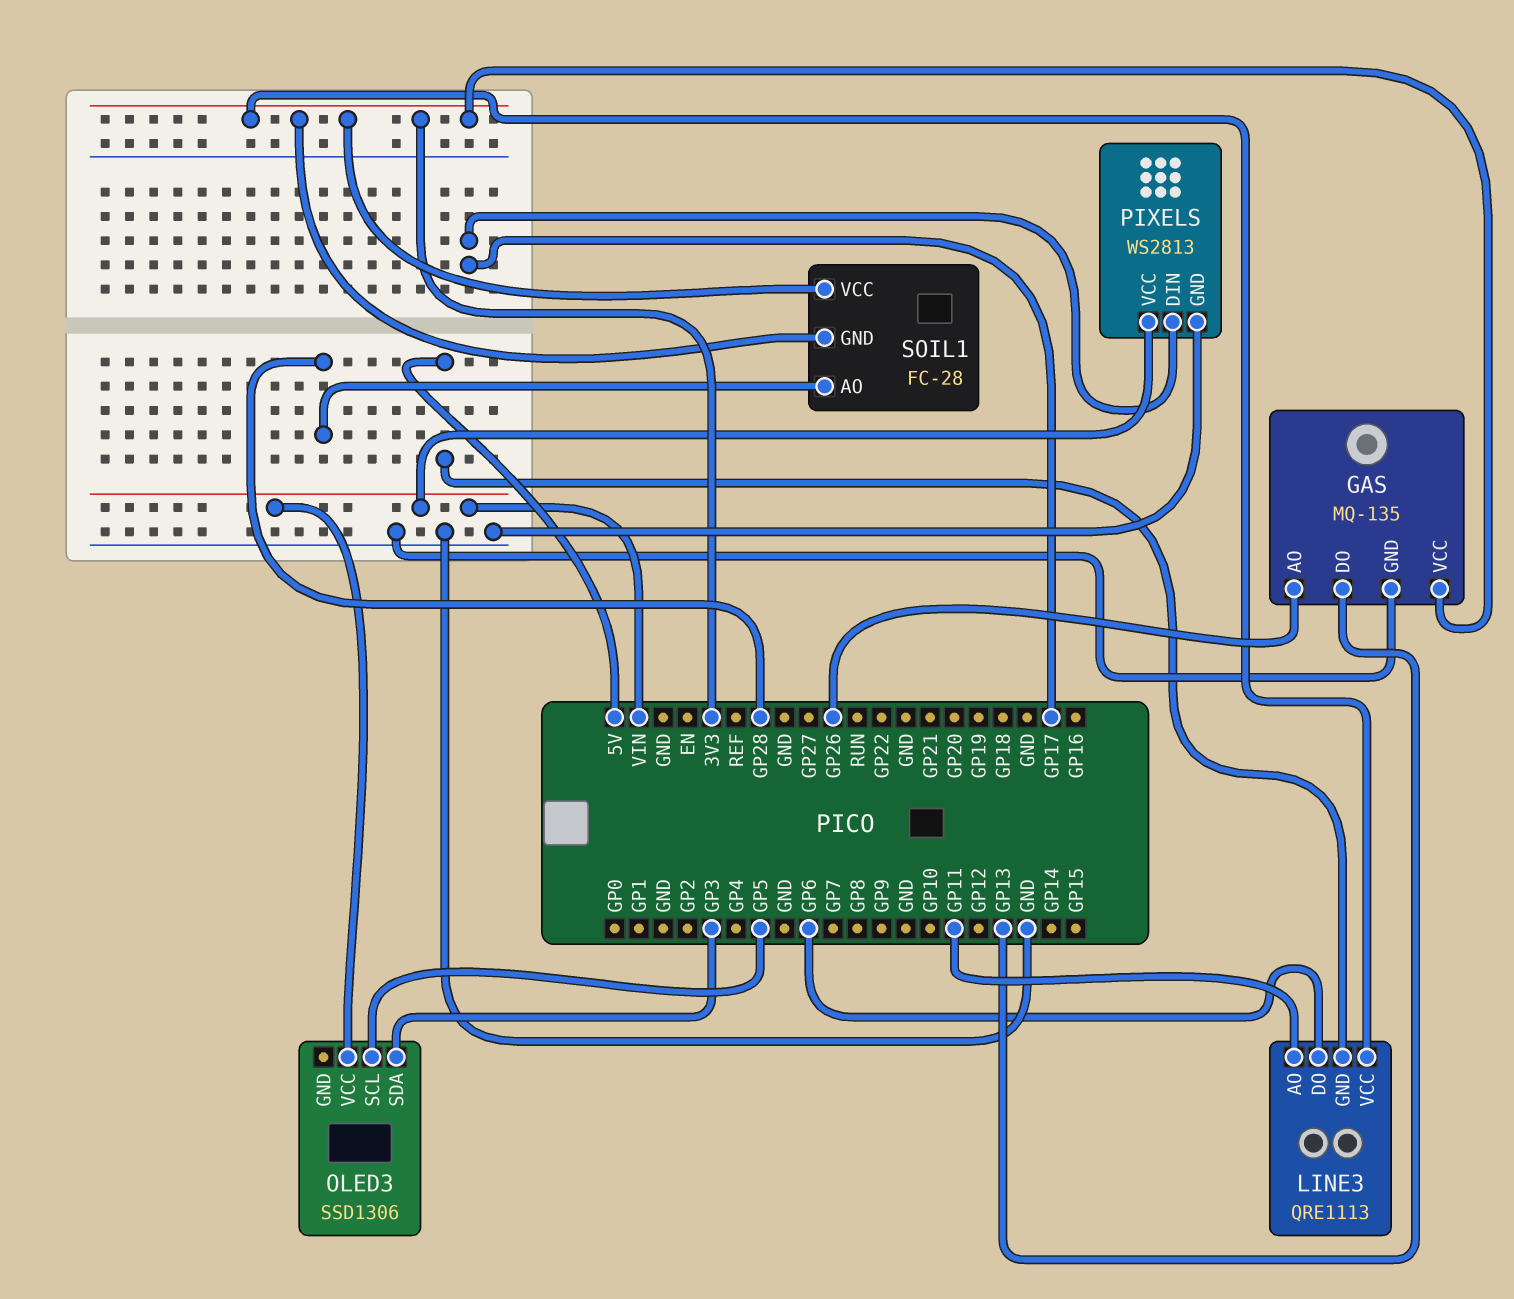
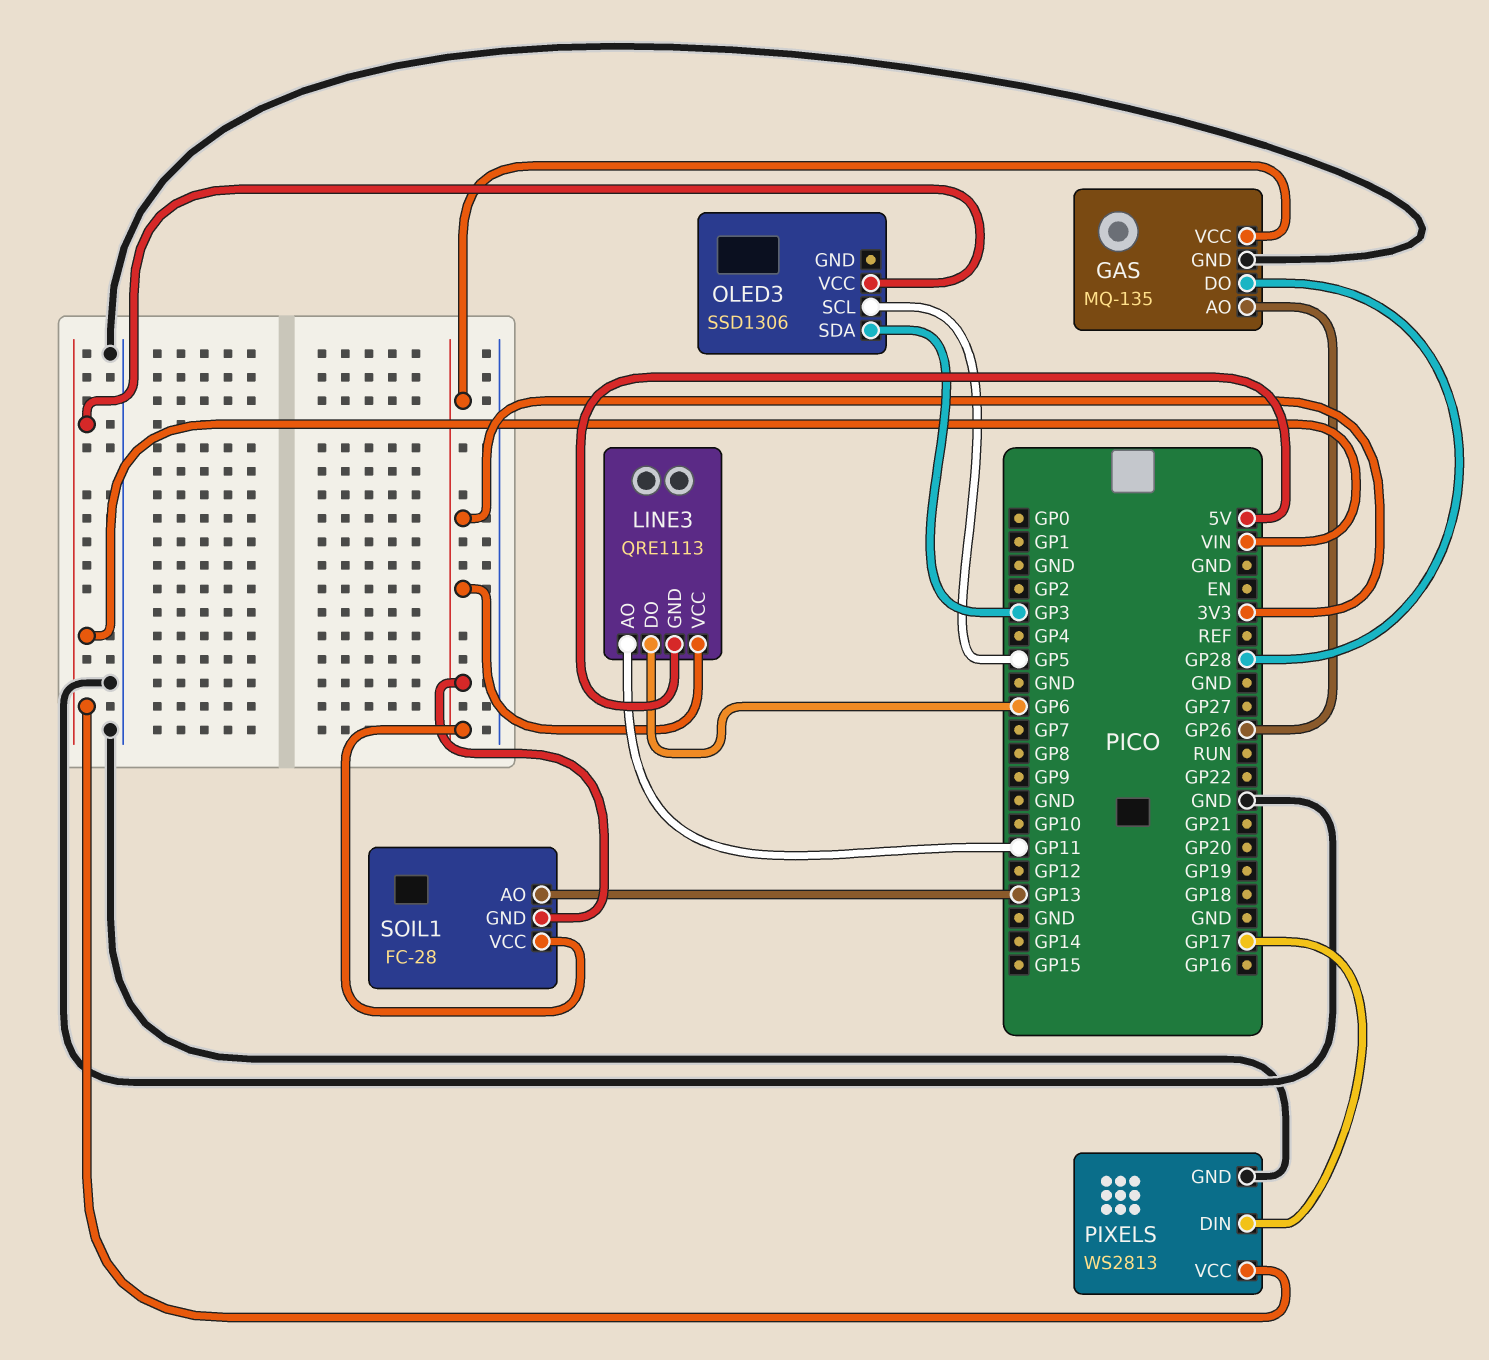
GAS pin DO: GP13 -> GP28
SOIL1 pin AO: GP28 -> GP13

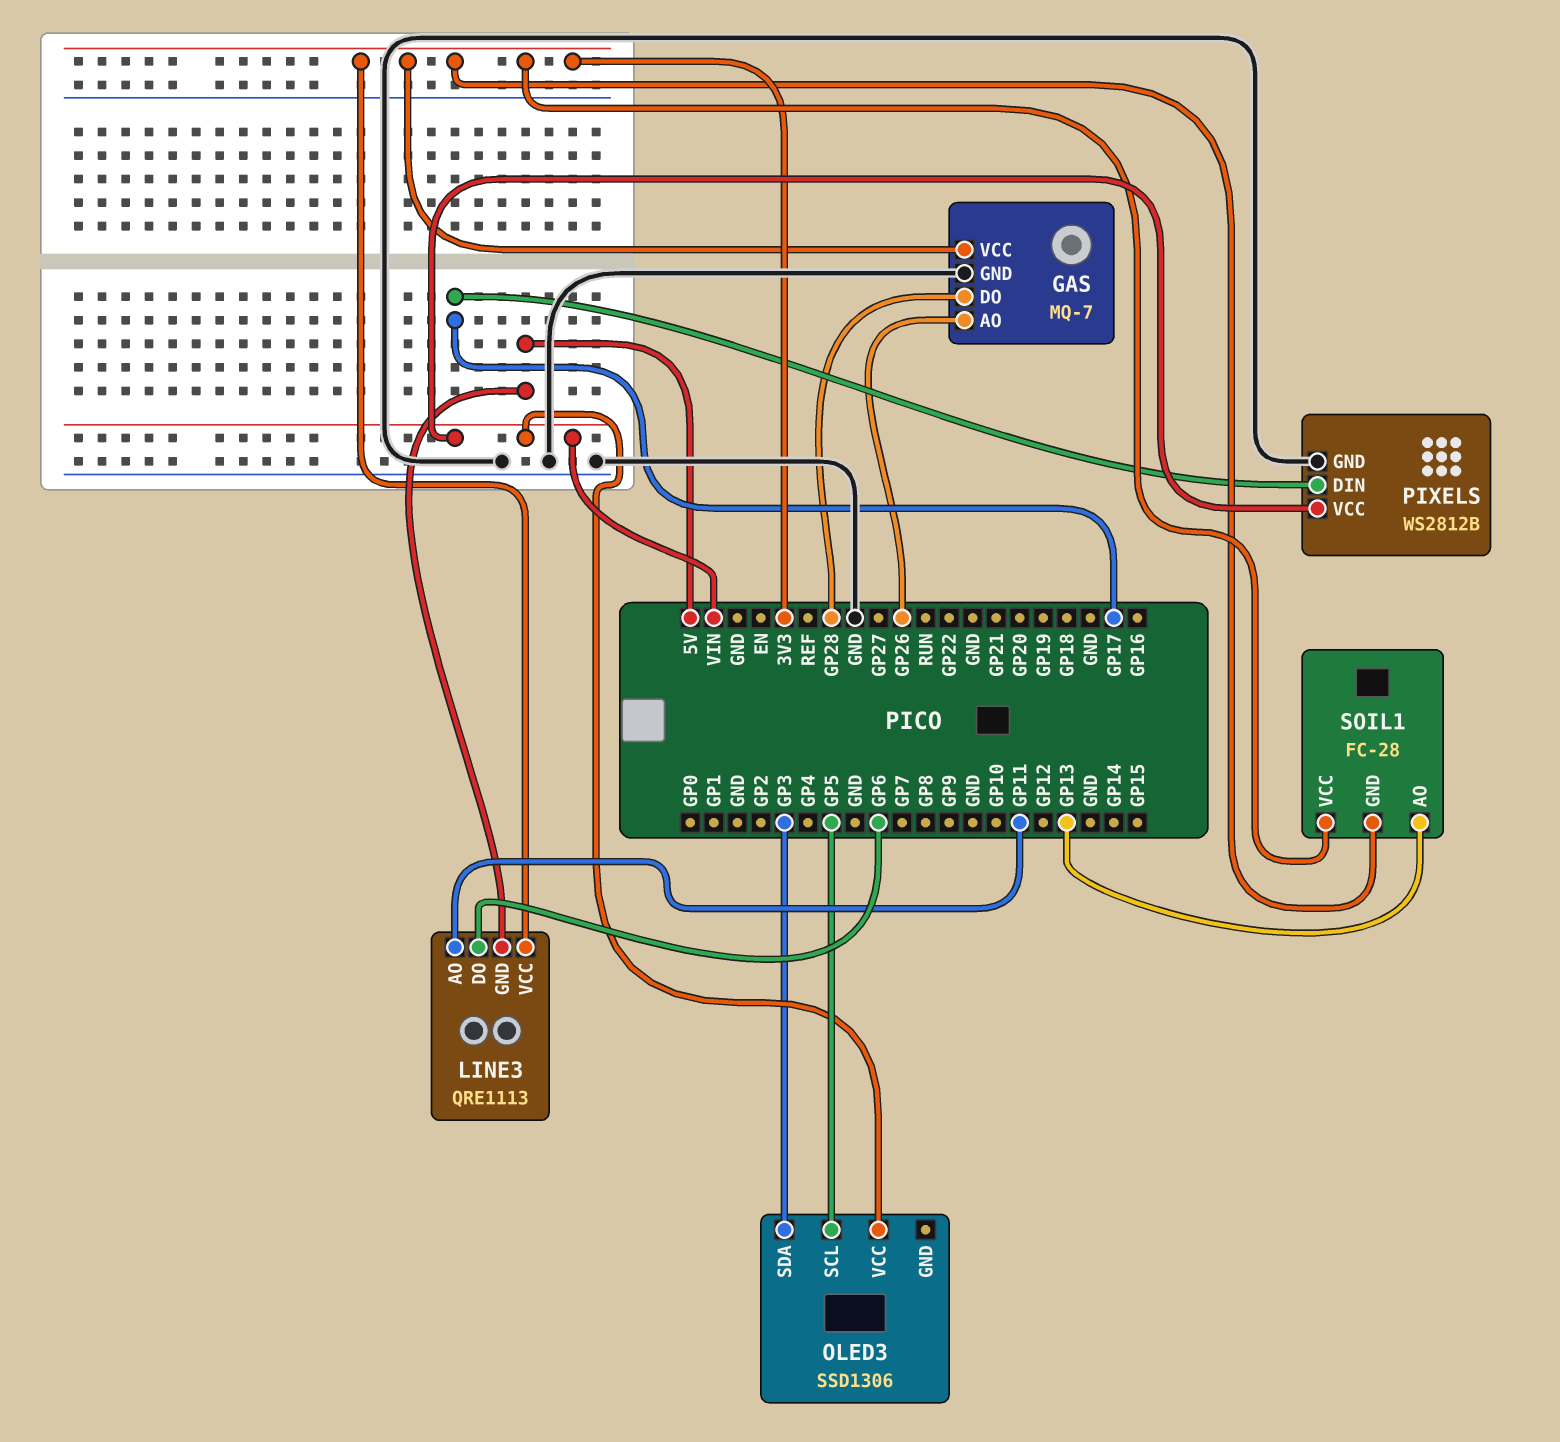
GAS: MQ-135 -> MQ-7
PIXELS: WS2813 -> WS2812B

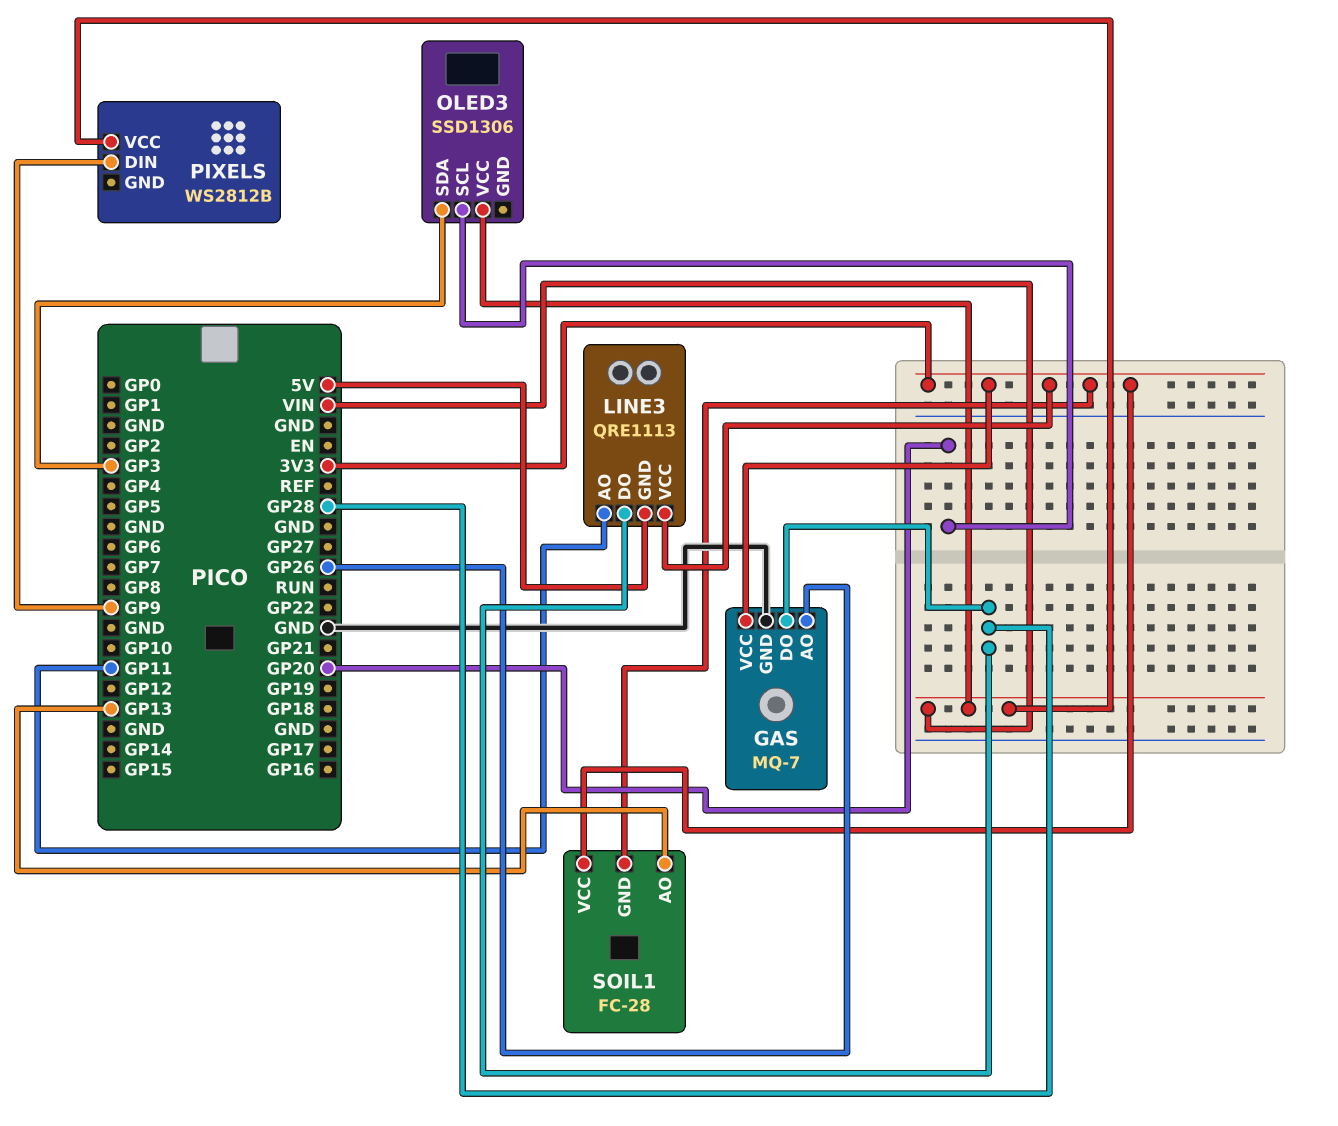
LINE3 pin DO: GP6 -> GP28
OLED3 pin SCL: GP5 -> GP20
PIXELS pin DIN: GP17 -> GP9
PIXELS pin GND: GND -> none

